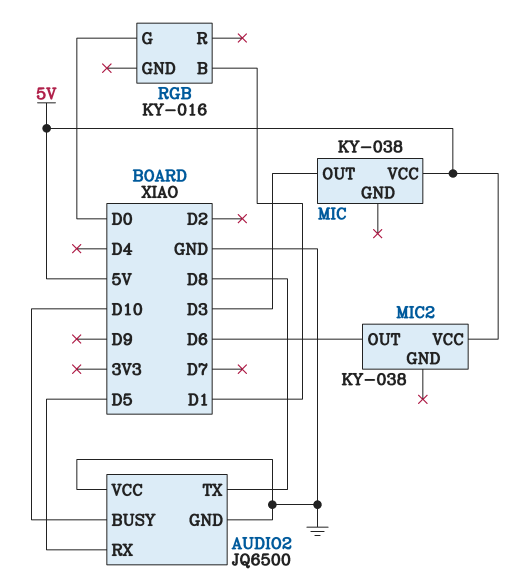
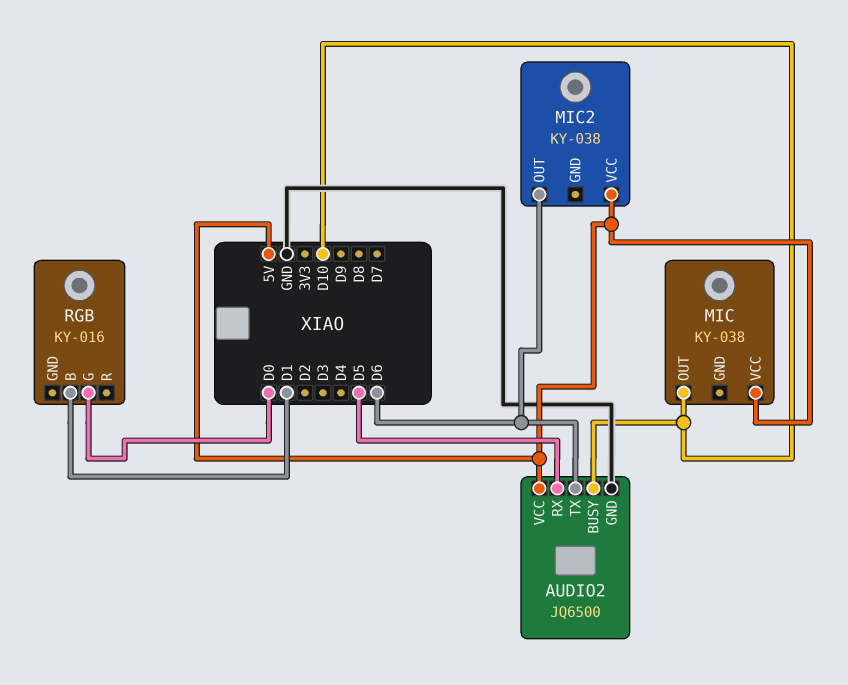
AUDIO2 pin TX: D8 -> D6
AUDIO2 pin VCC: GND -> 5V
MIC pin OUT: D3 -> D10

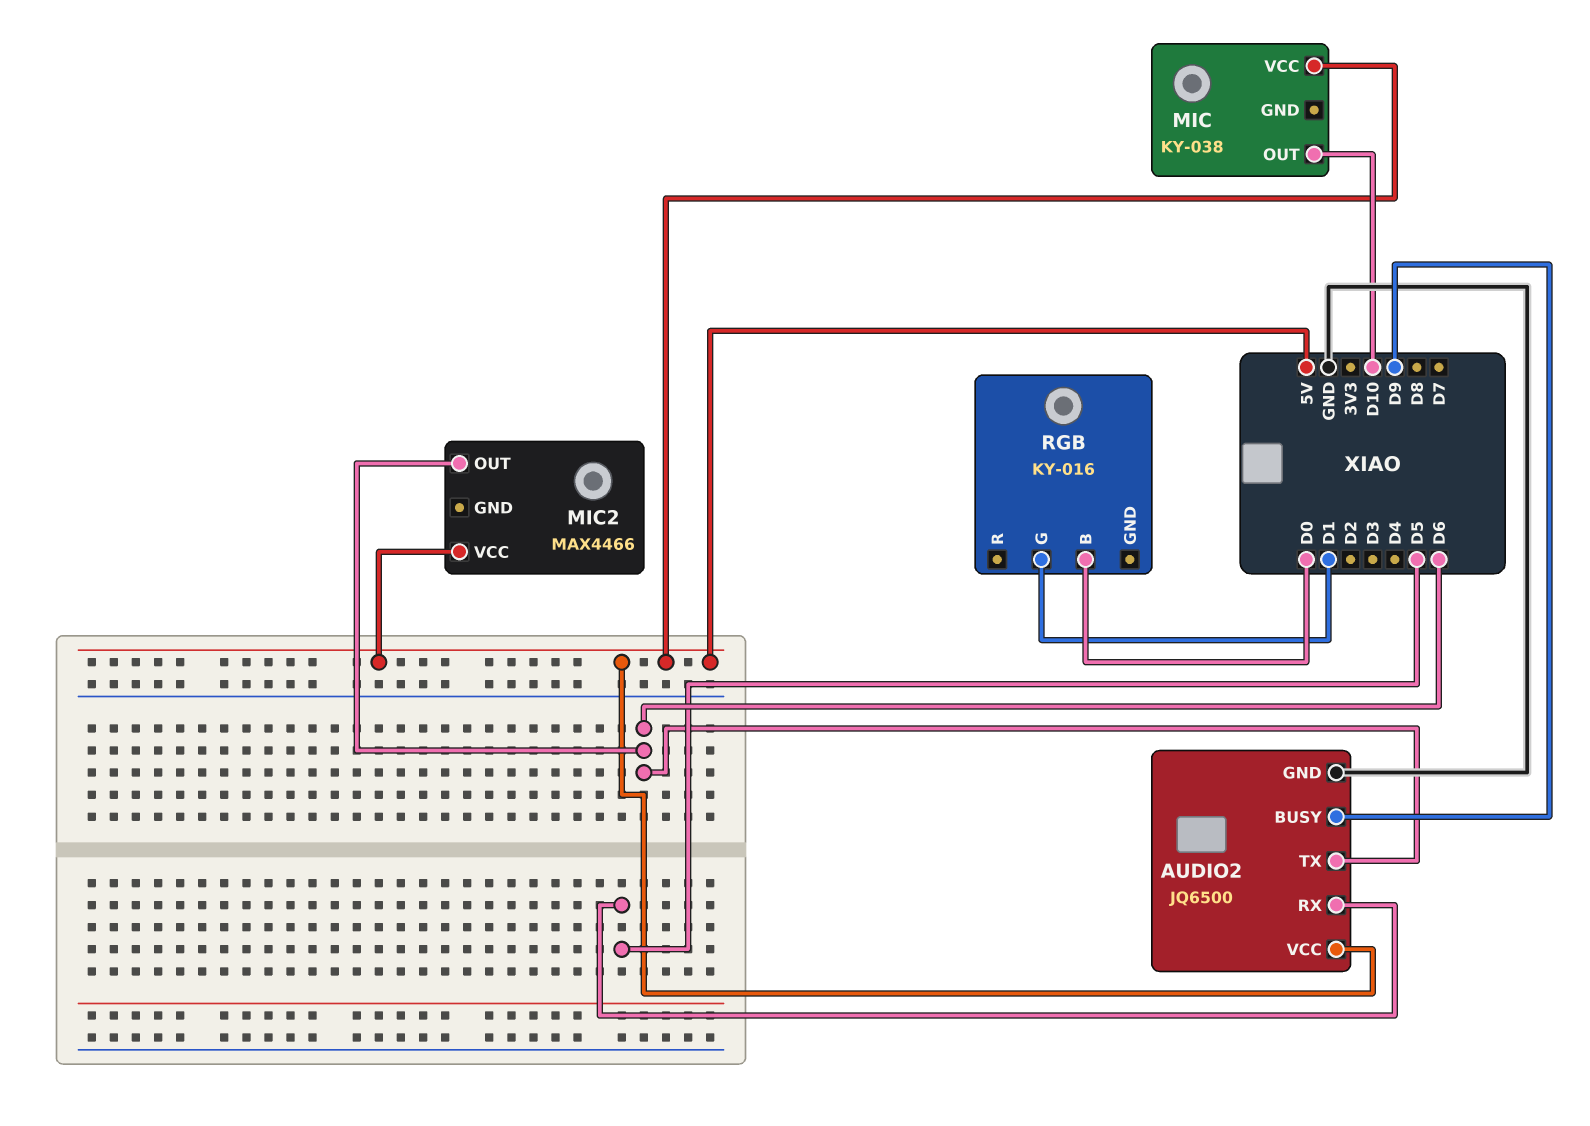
AUDIO2 pin BUSY: D10 -> D9
MIC2: KY-038 -> MAX4466
RGB pin B: D1 -> D0
RGB pin G: D0 -> D1

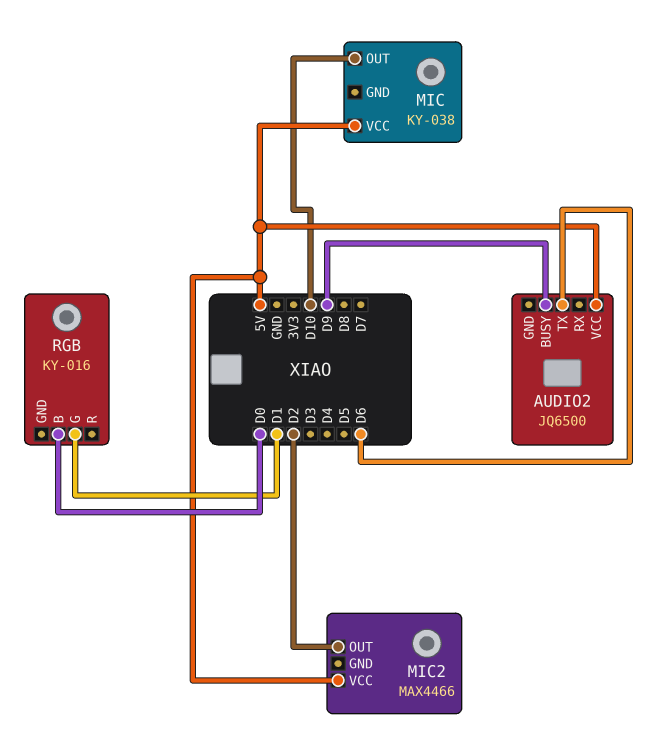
AUDIO2 pin GND: GND -> none
AUDIO2 pin RX: D5 -> none
MIC2 pin OUT: D6 -> D2

